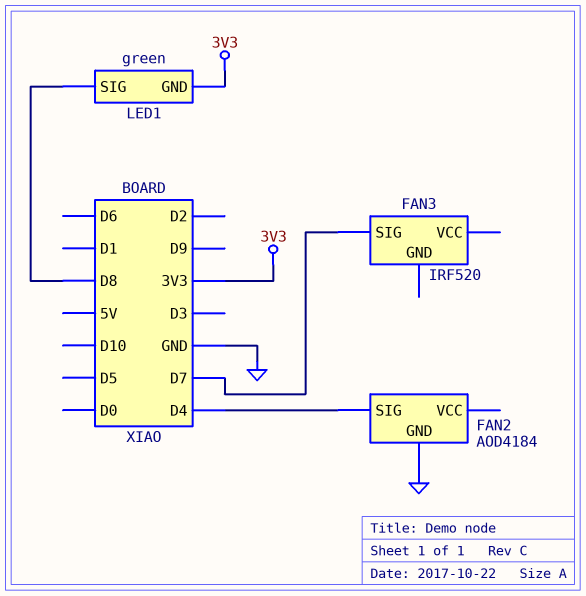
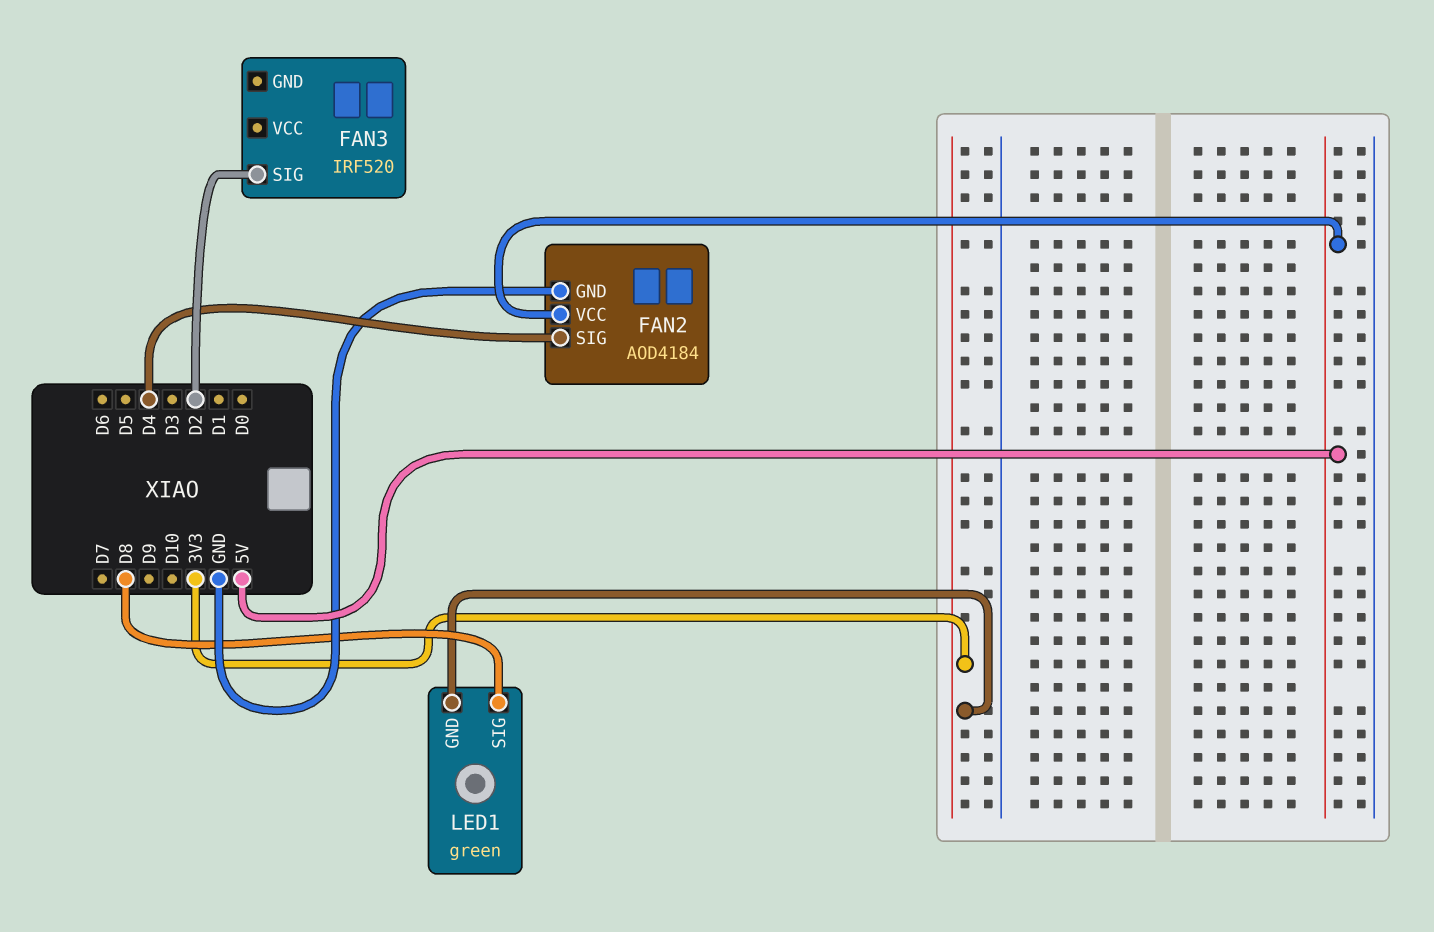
FAN2 pin VCC: none -> 5V
FAN3 pin SIG: D7 -> D2

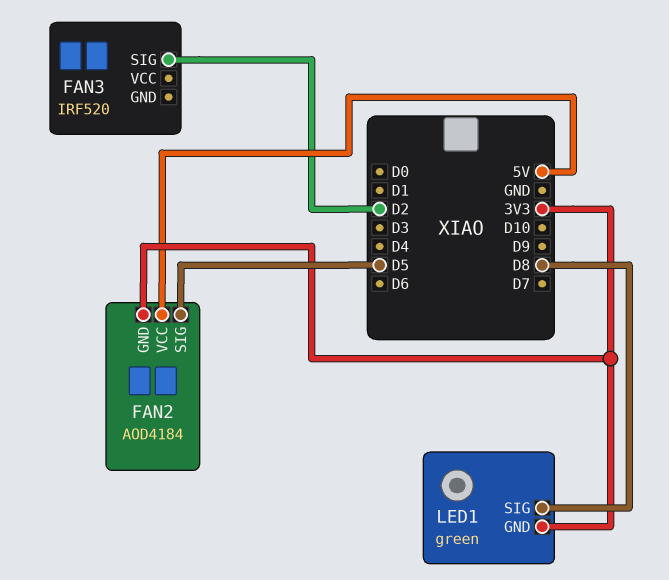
FAN2 pin GND: GND -> 3V3
FAN2 pin SIG: D4 -> D5

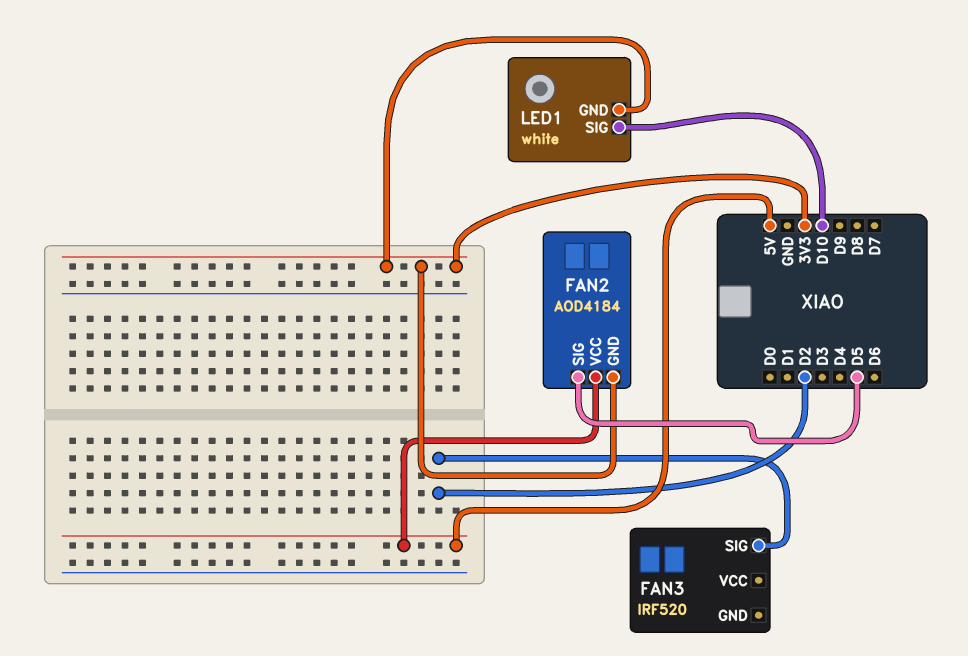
LED1: green -> white
LED1 pin SIG: D8 -> D10

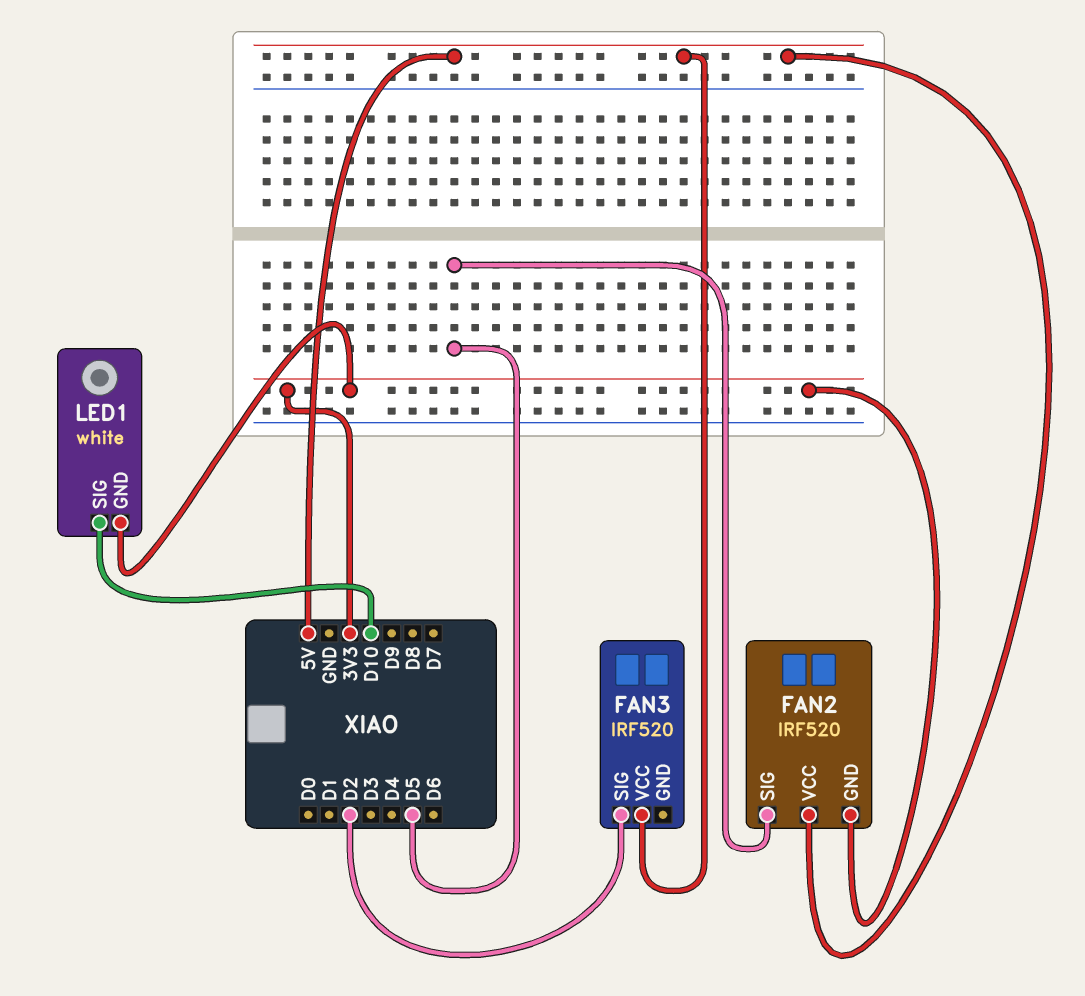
FAN2: AOD4184 -> IRF520
FAN3 pin VCC: none -> 5V

